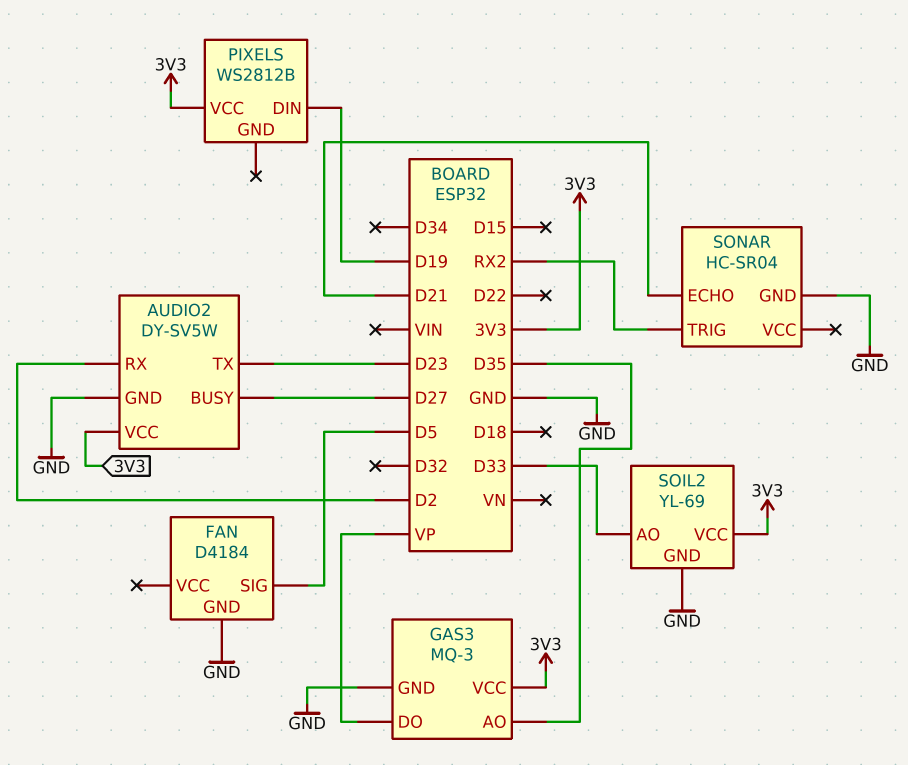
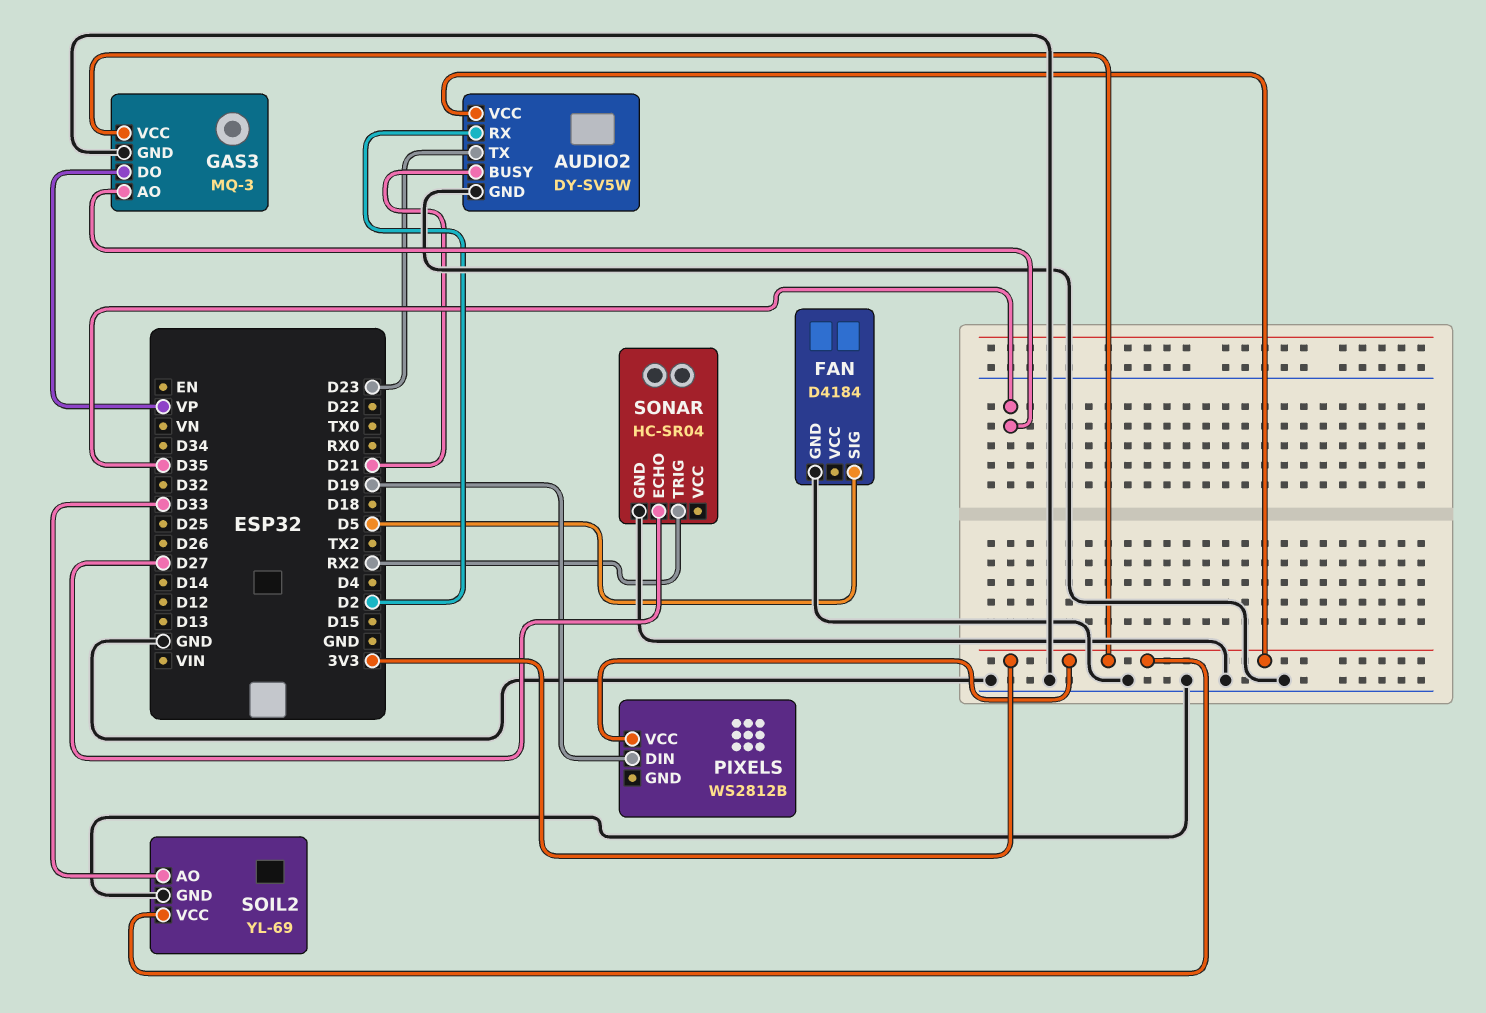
AUDIO2 pin BUSY: D27 -> D21
SONAR pin ECHO: D21 -> D27

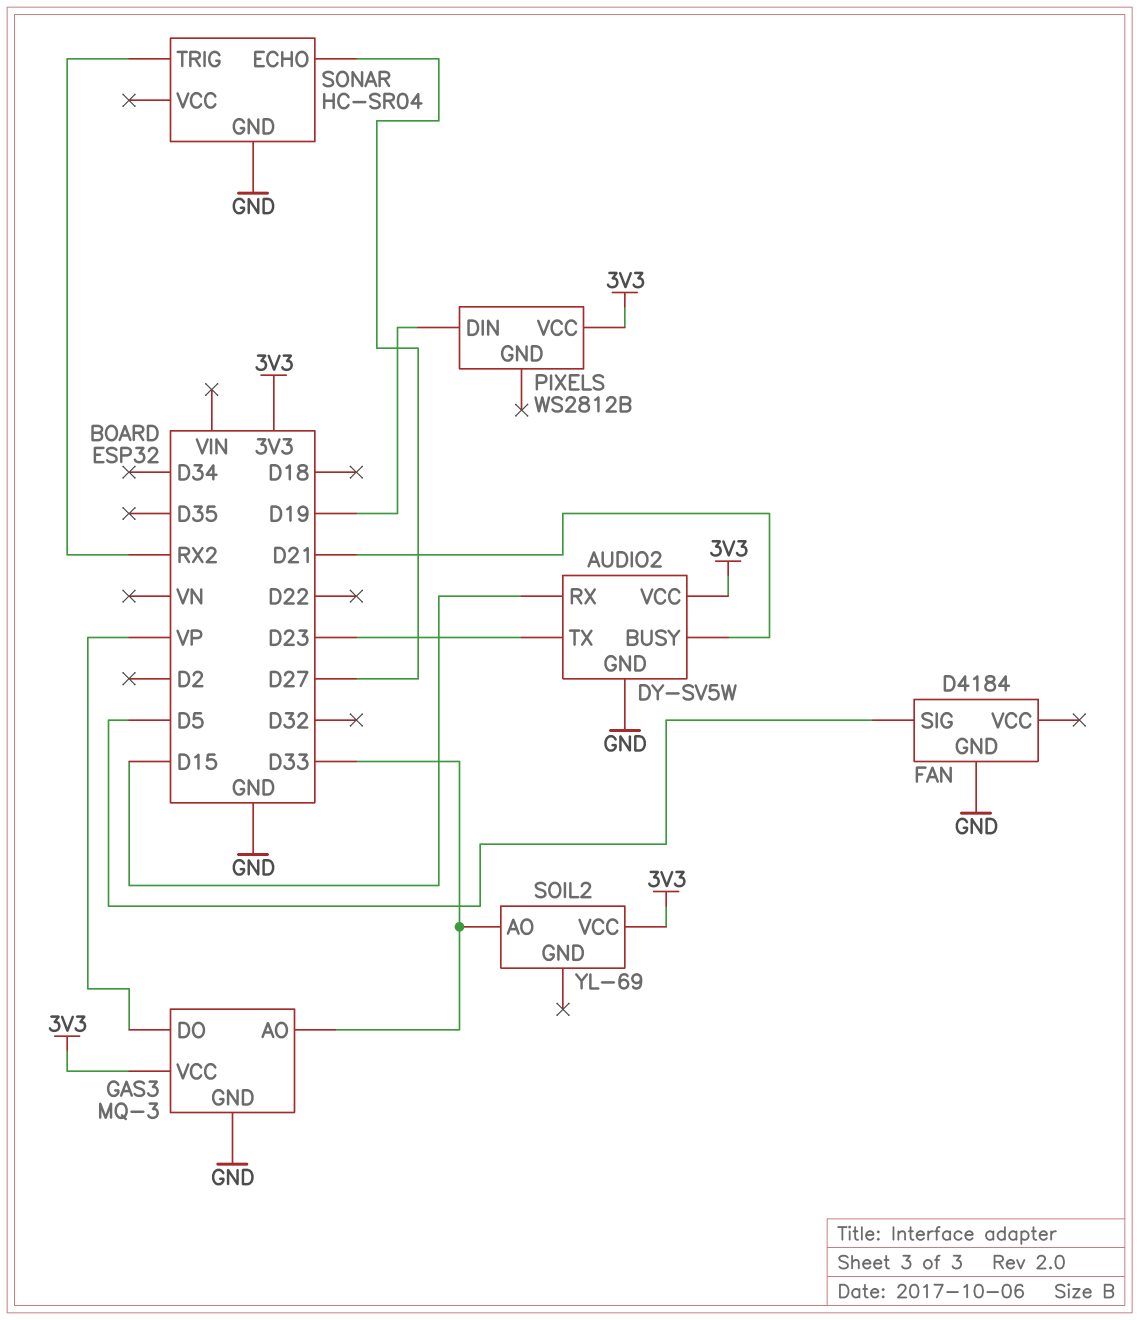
AUDIO2 pin RX: D2 -> D15
GAS3 pin AO: D35 -> D33
SOIL2 pin GND: GND -> none

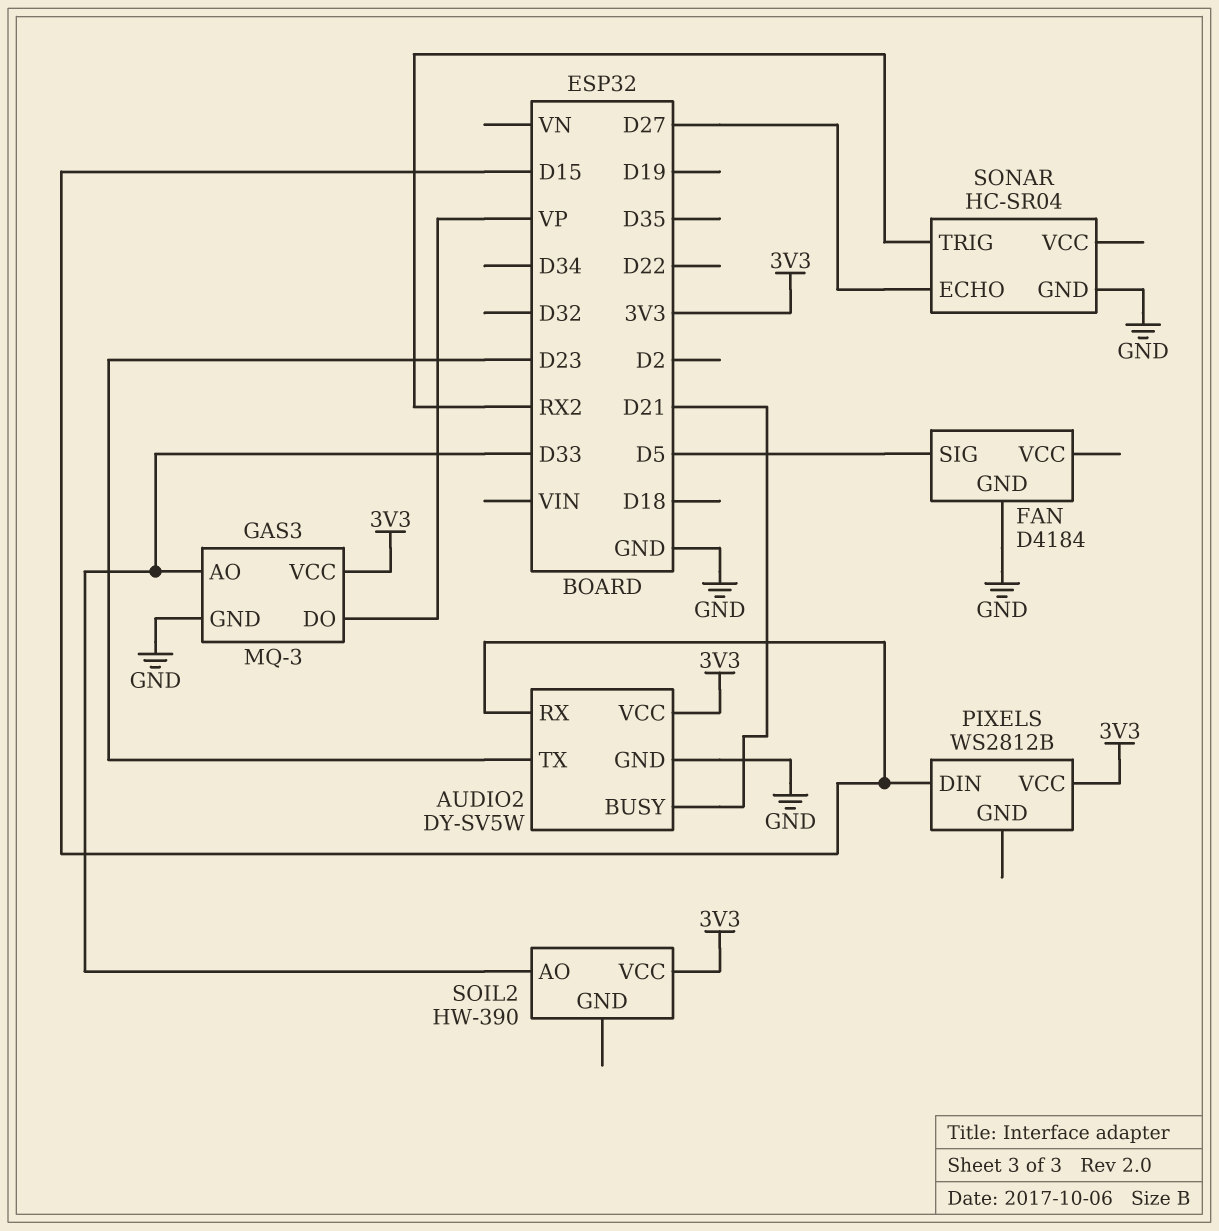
PIXELS pin DIN: D19 -> D15
SOIL2: YL-69 -> HW-390

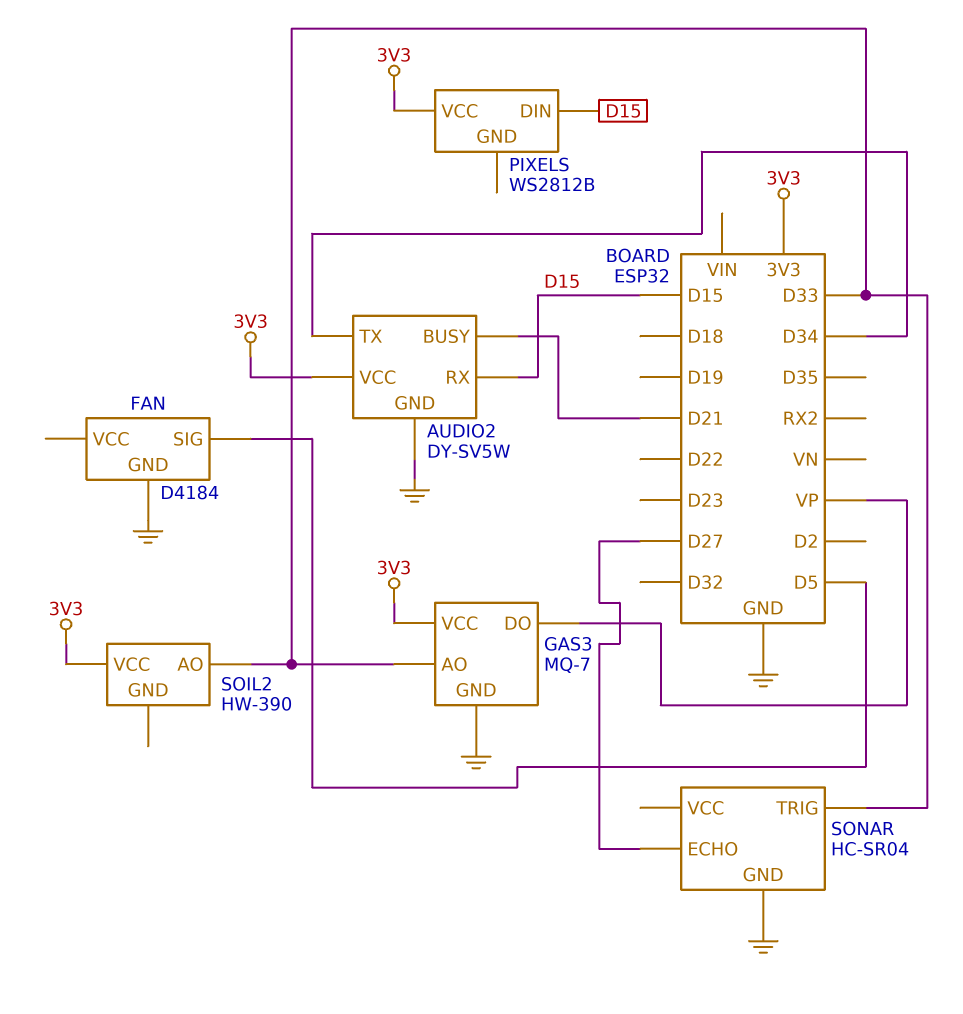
AUDIO2 pin TX: D23 -> D34
GAS3: MQ-3 -> MQ-7
SONAR pin TRIG: RX2 -> D33

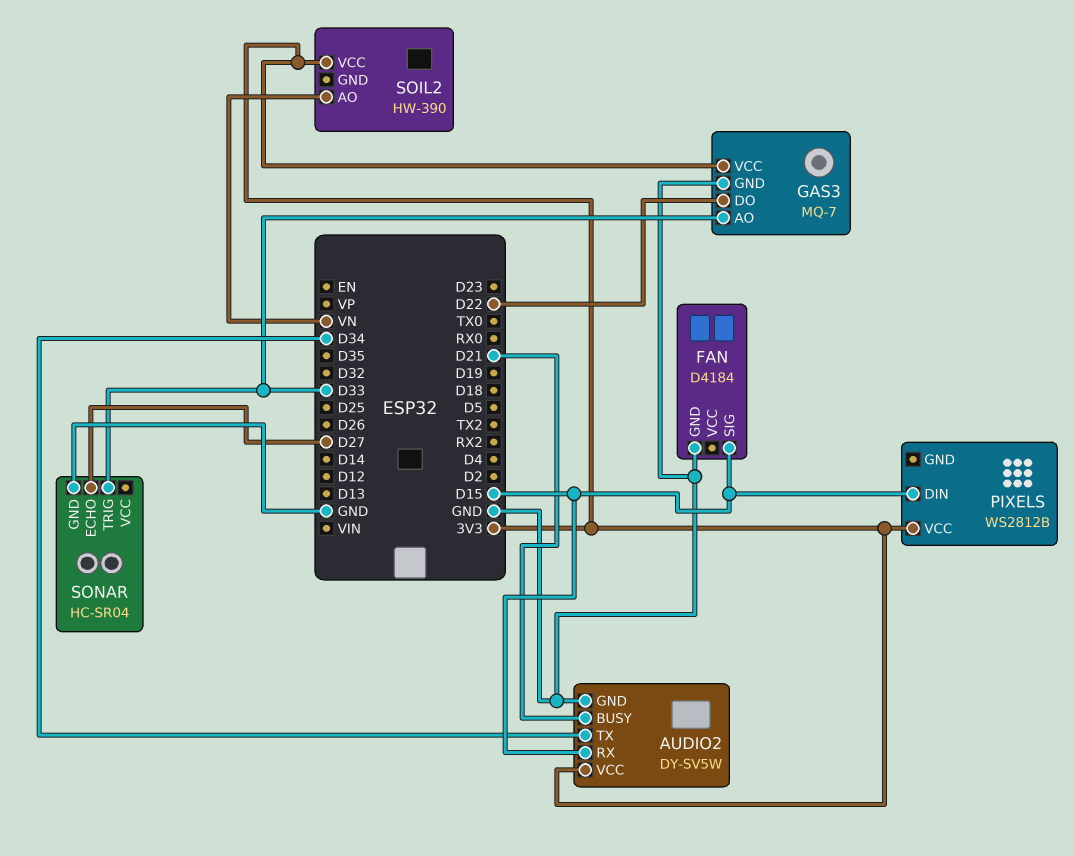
FAN pin SIG: D5 -> D15
GAS3 pin DO: VP -> D22
SOIL2 pin AO: D33 -> VN

